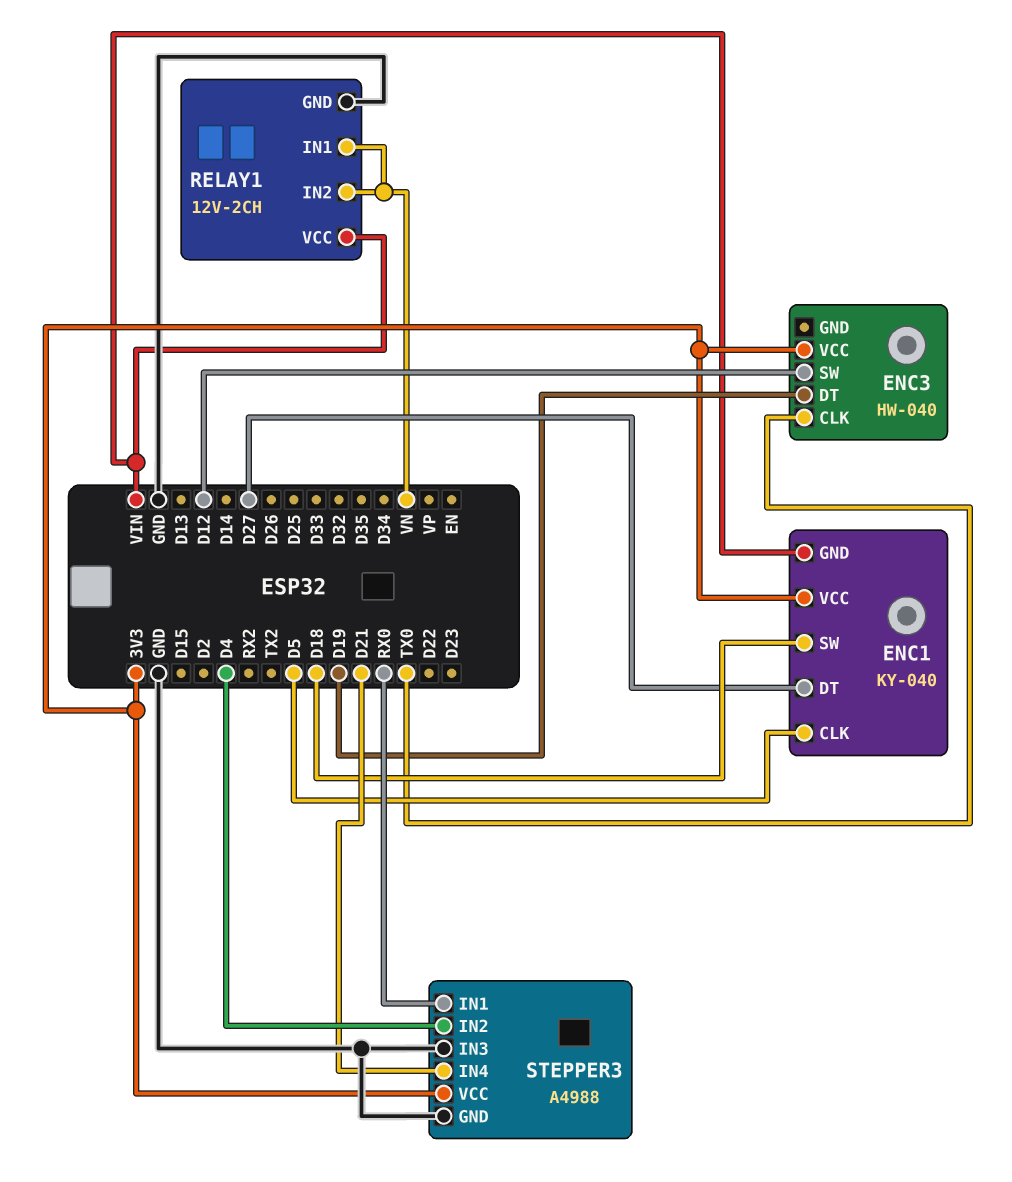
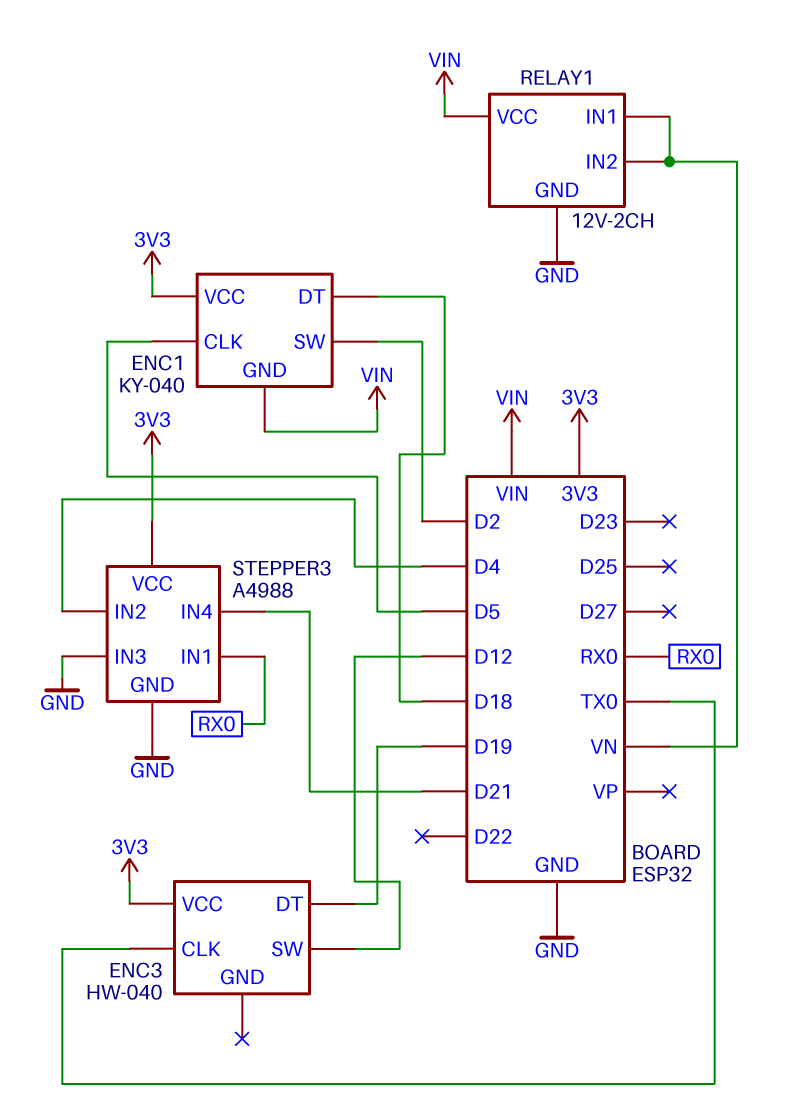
ENC1 pin DT: D27 -> D18
ENC1 pin SW: D18 -> D2

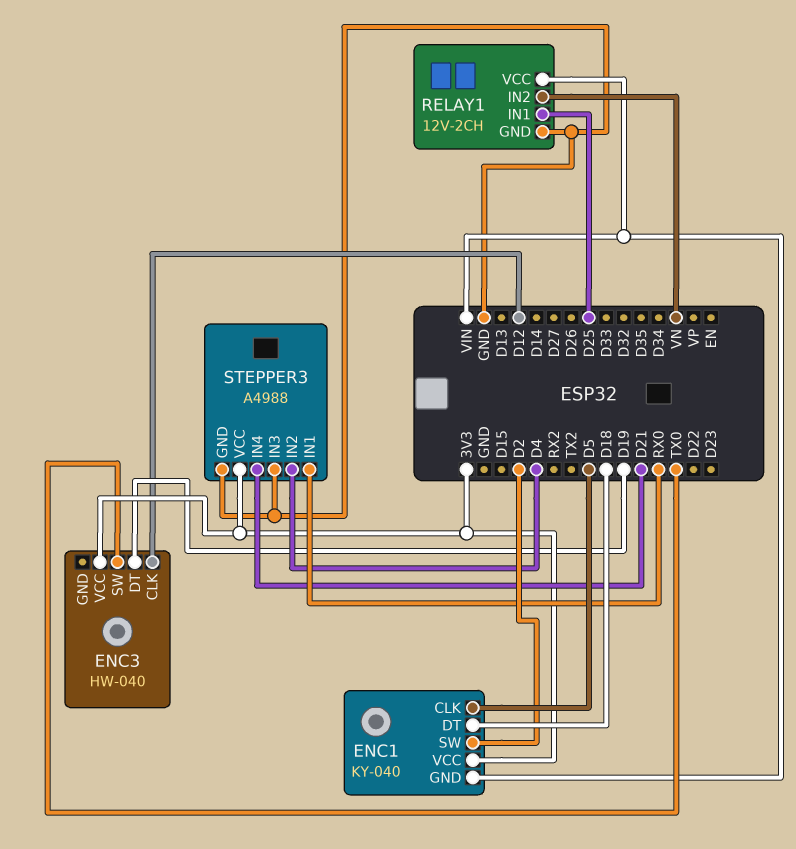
ENC3 pin CLK: TX0 -> D12
ENC3 pin SW: D12 -> TX0
RELAY1 pin IN1: VN -> D25

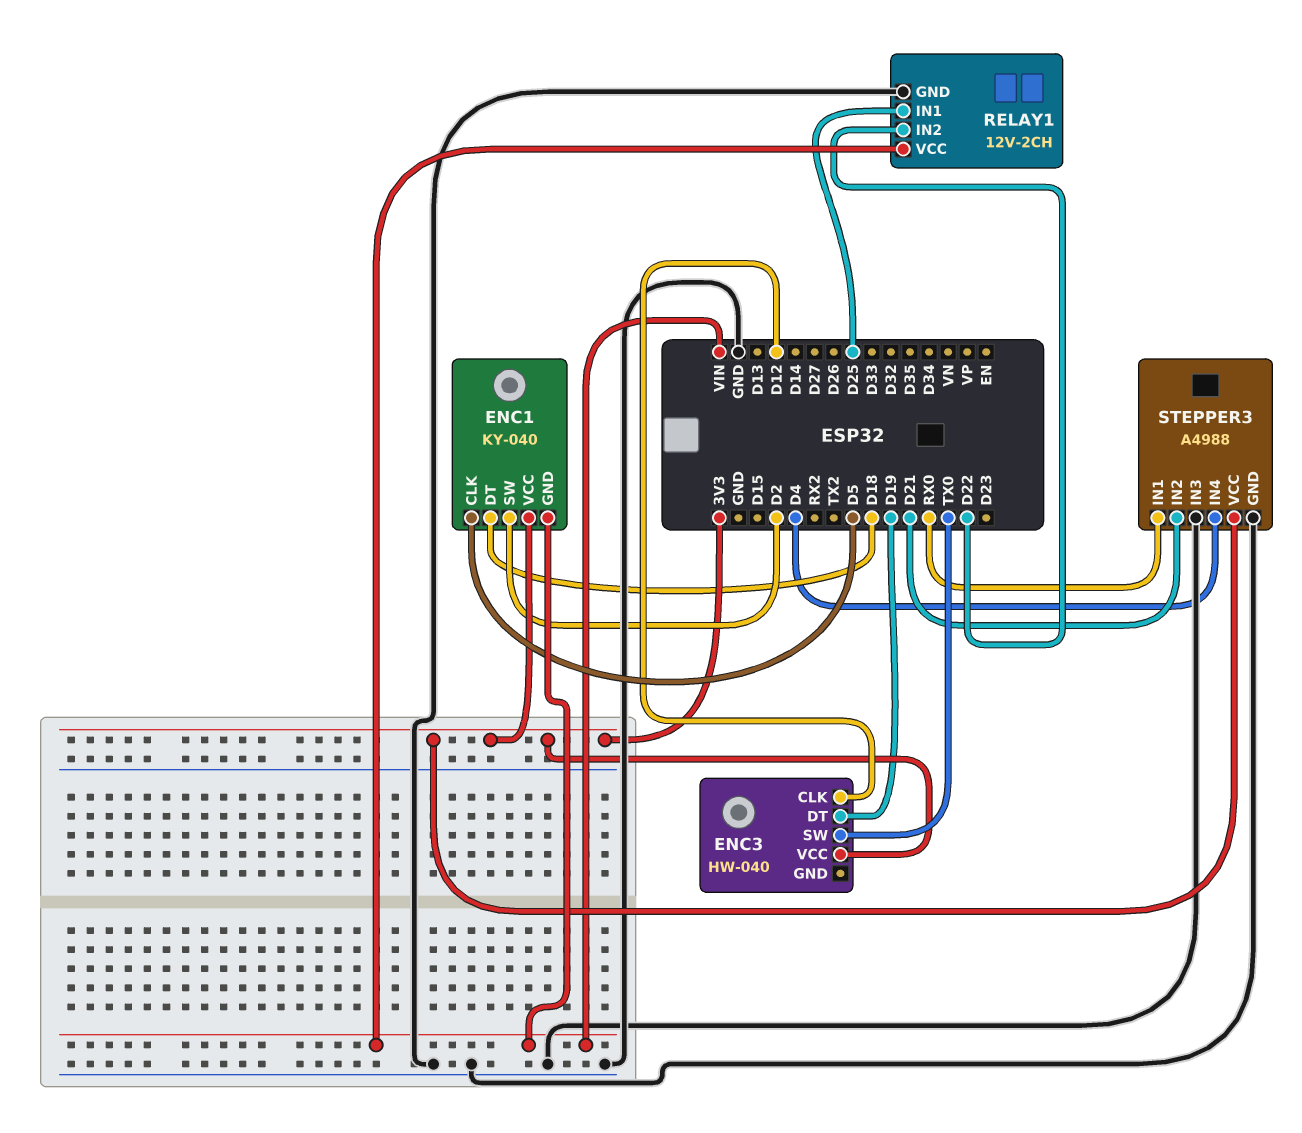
RELAY1 pin IN2: VN -> D22
STEPPER3 pin IN2: D4 -> D21
STEPPER3 pin IN4: D21 -> D4

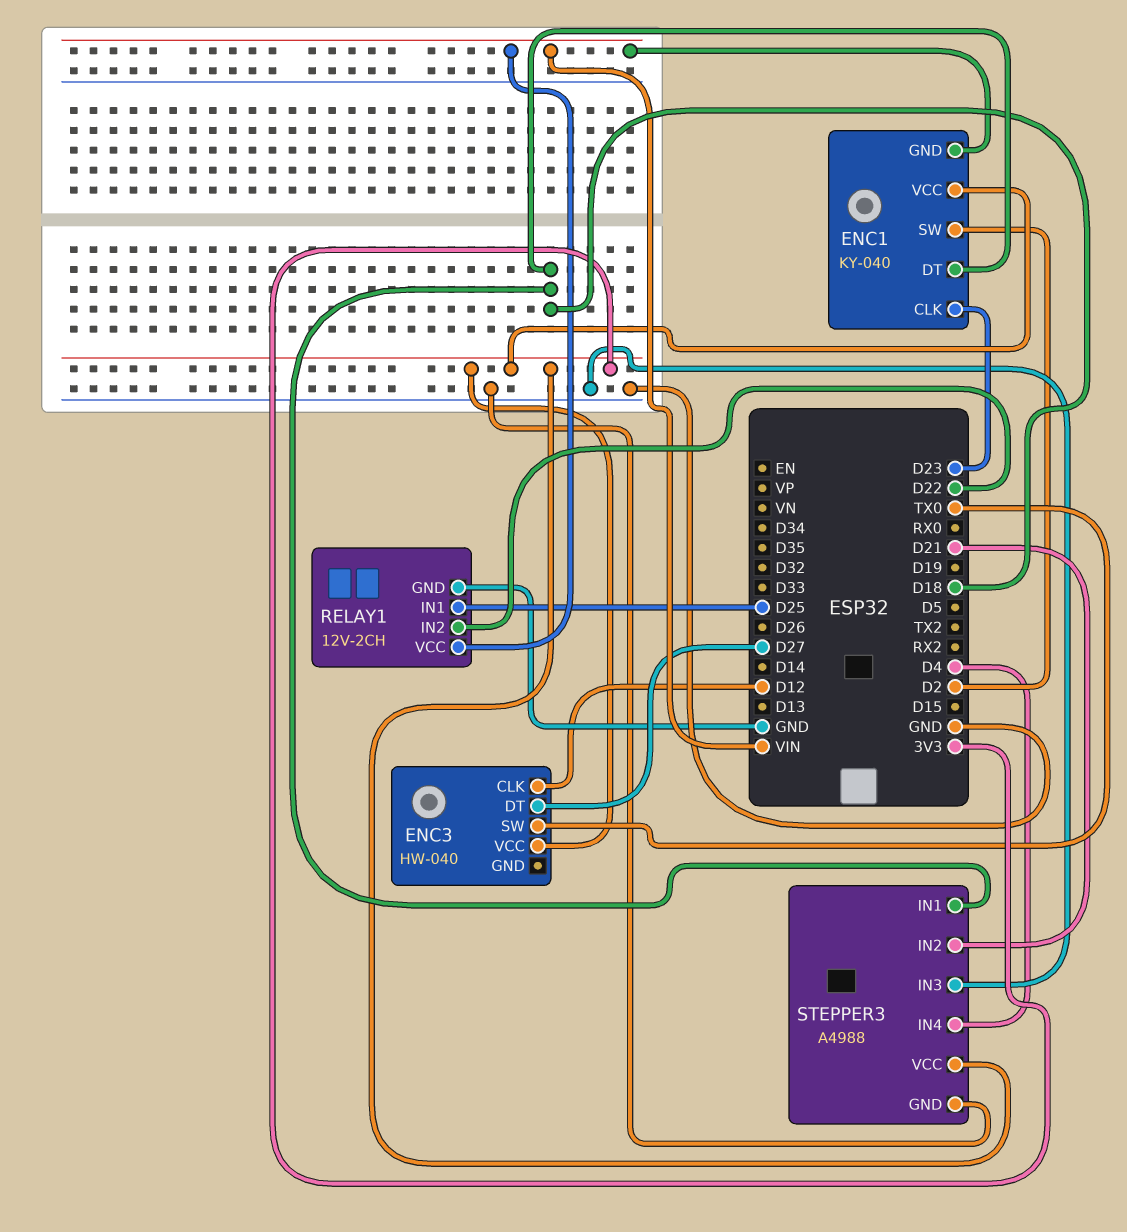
ENC1 pin CLK: D5 -> D23
ENC3 pin DT: D19 -> D27
STEPPER3 pin IN1: RX0 -> D18

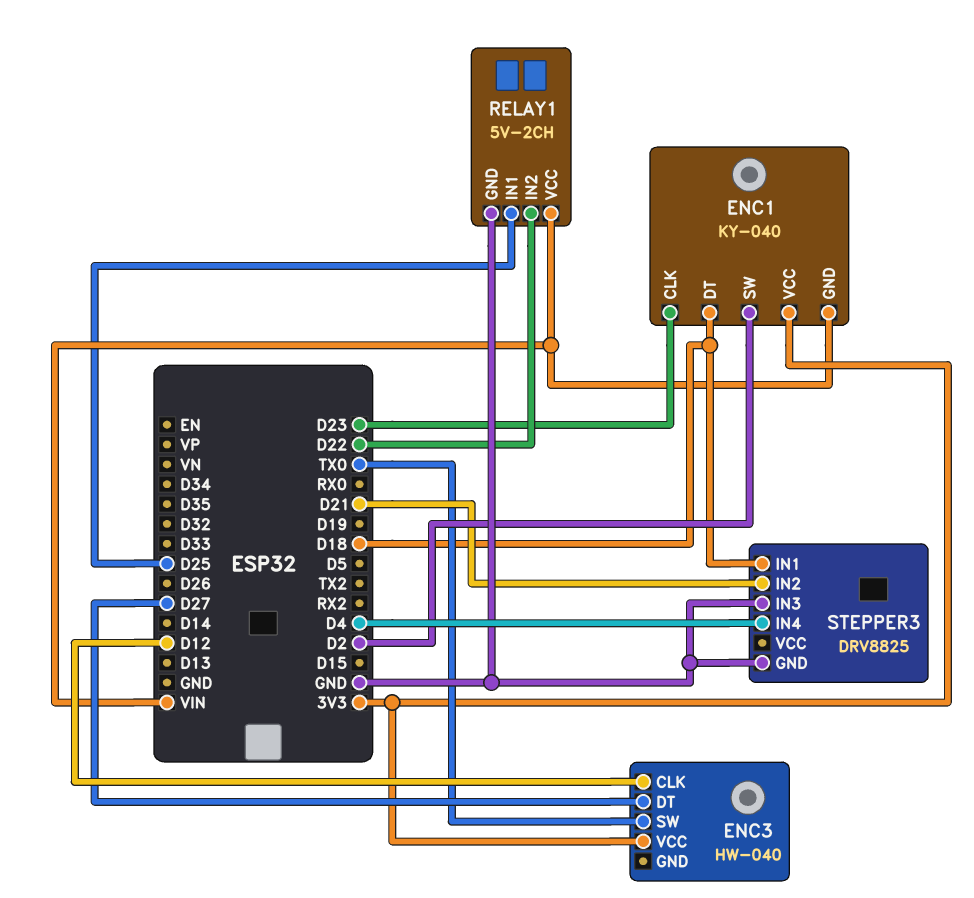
RELAY1: 12V-2CH -> 5V-2CH
STEPPER3: A4988 -> DRV8825
STEPPER3 pin VCC: 3V3 -> none

